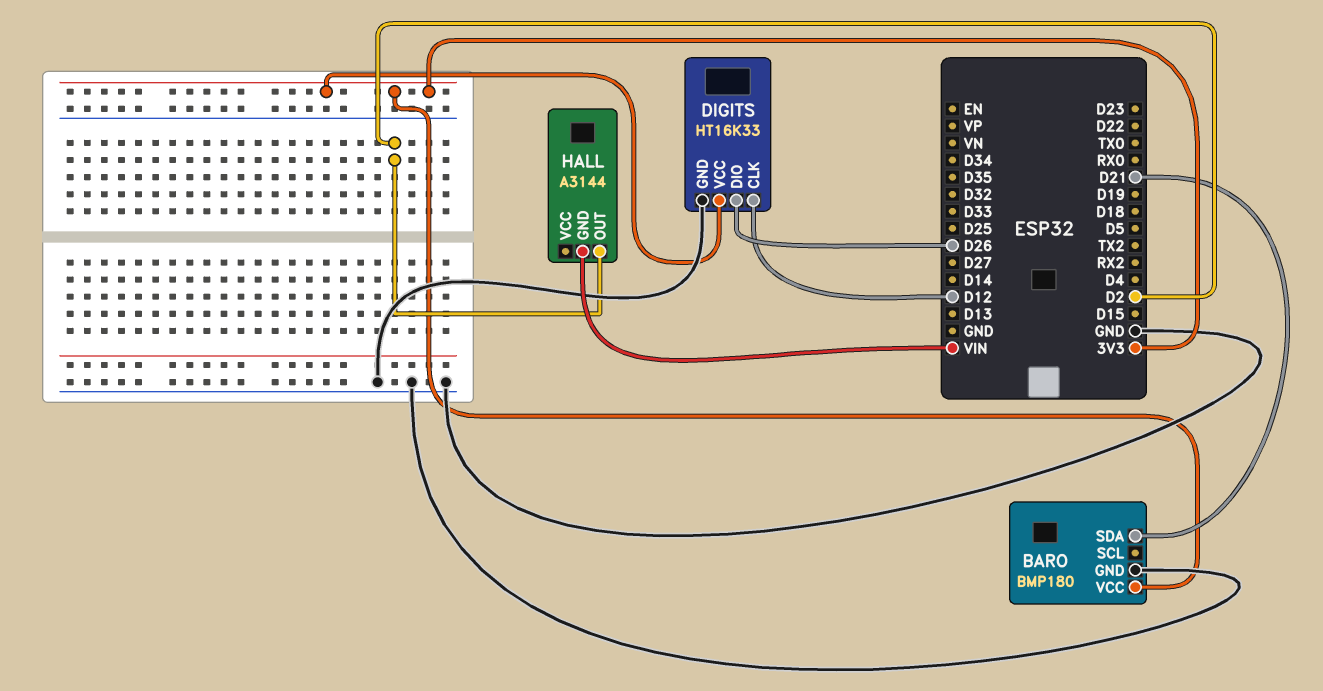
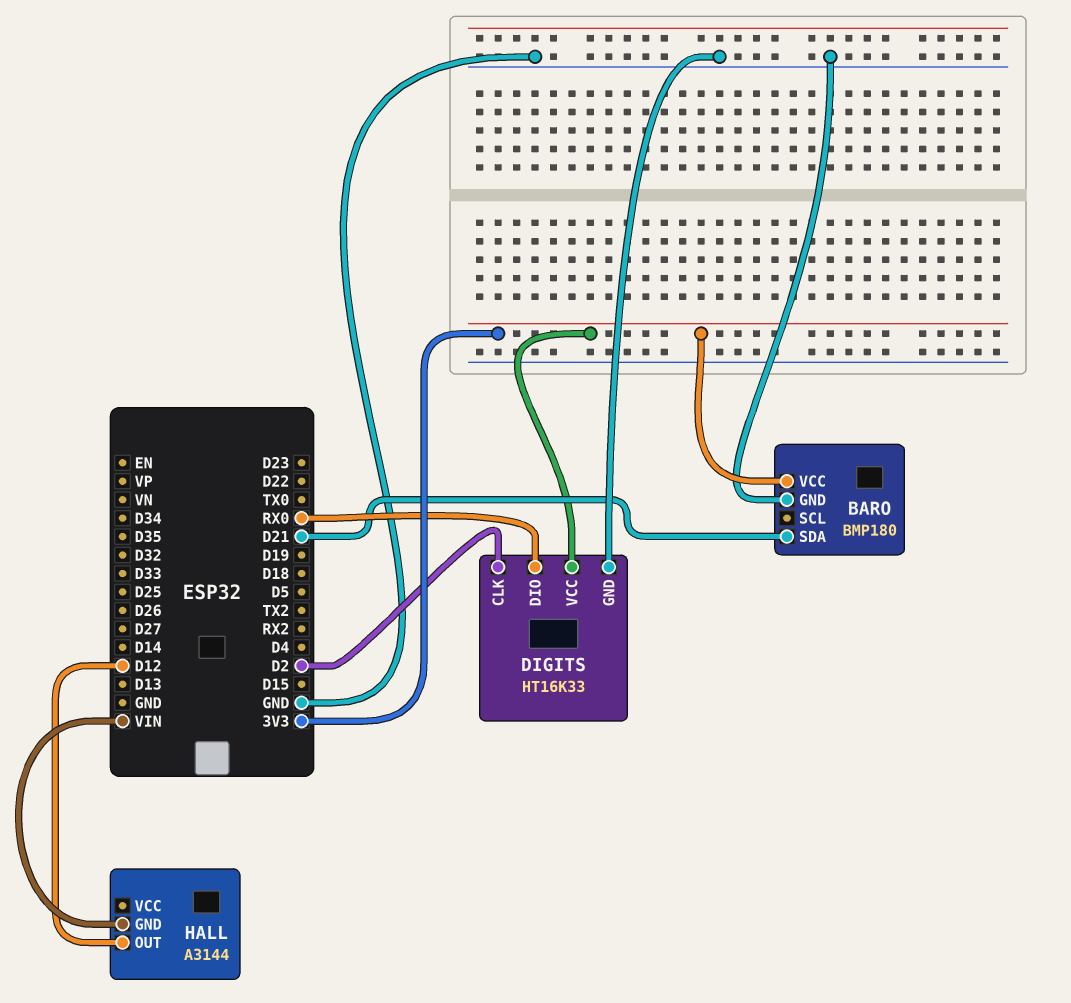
DIGITS pin CLK: D12 -> D2
DIGITS pin DIO: D26 -> RX0
HALL pin OUT: D2 -> D12

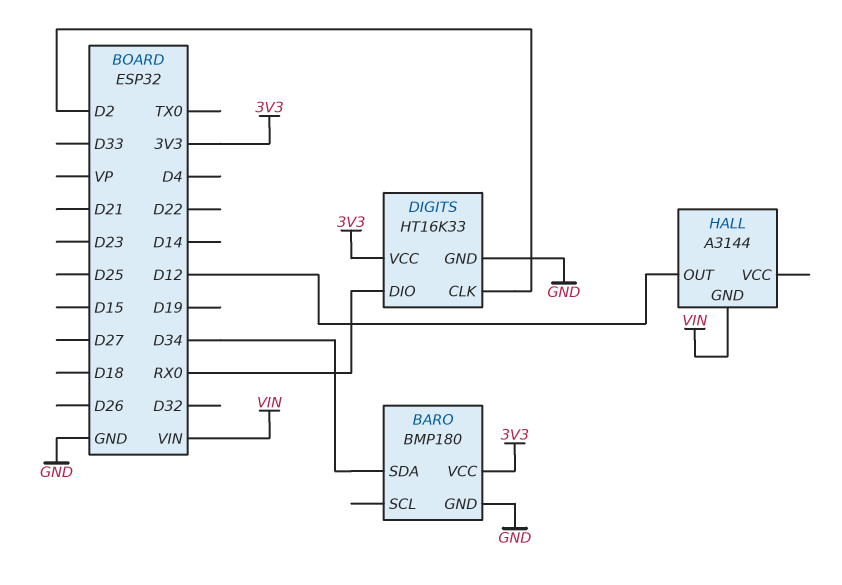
BARO pin SDA: D21 -> D34

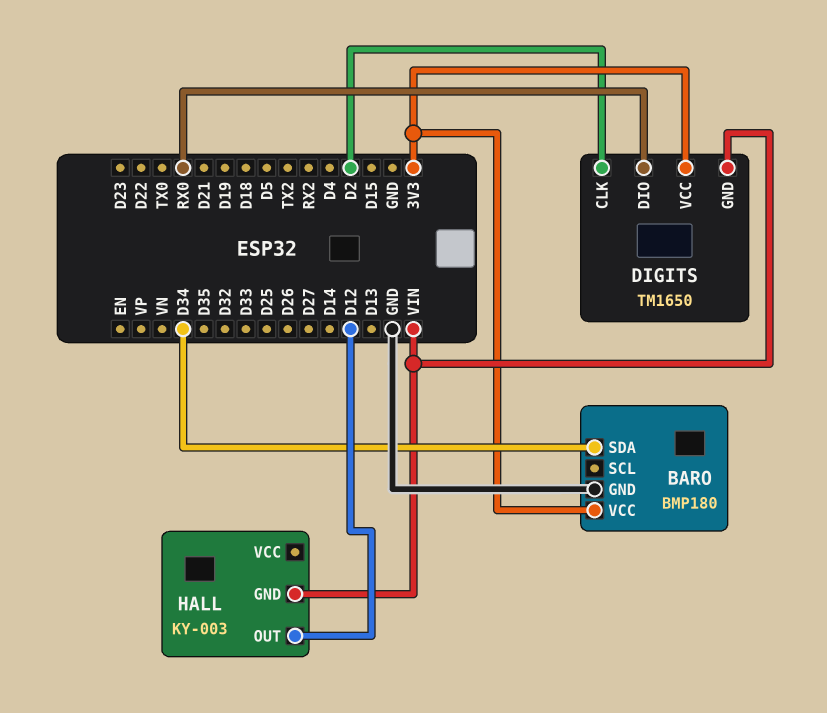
DIGITS: HT16K33 -> TM1650
DIGITS pin GND: GND -> VIN
HALL: A3144 -> KY-003

